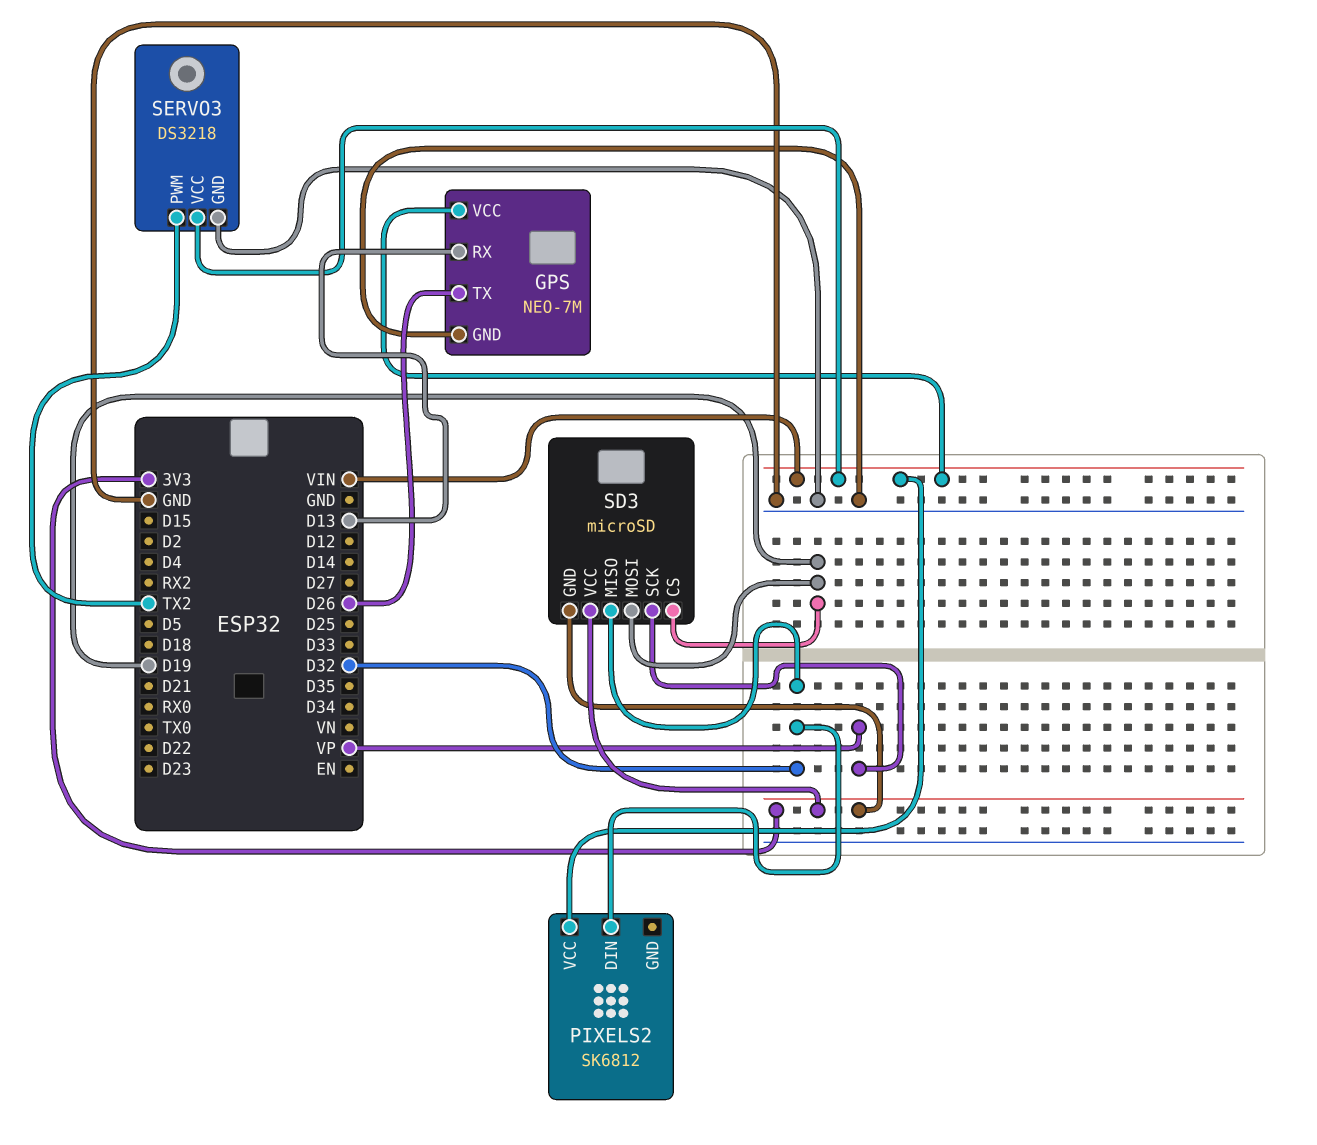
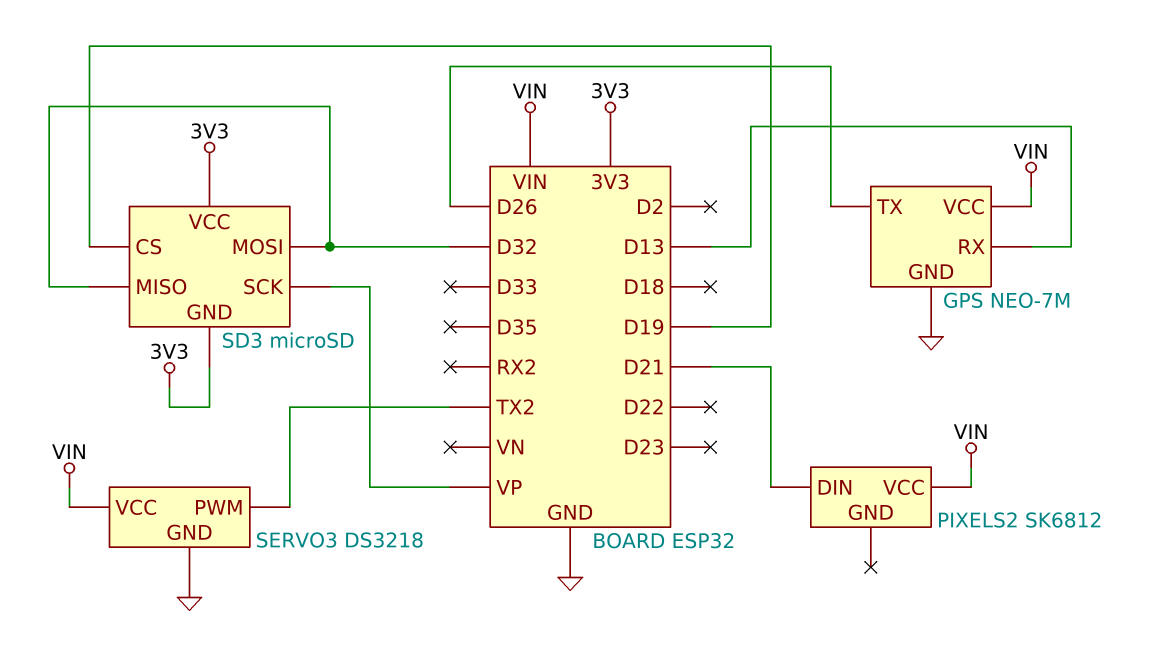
PIXELS2 pin DIN: D32 -> D21
SD3 pin MOSI: D19 -> D32

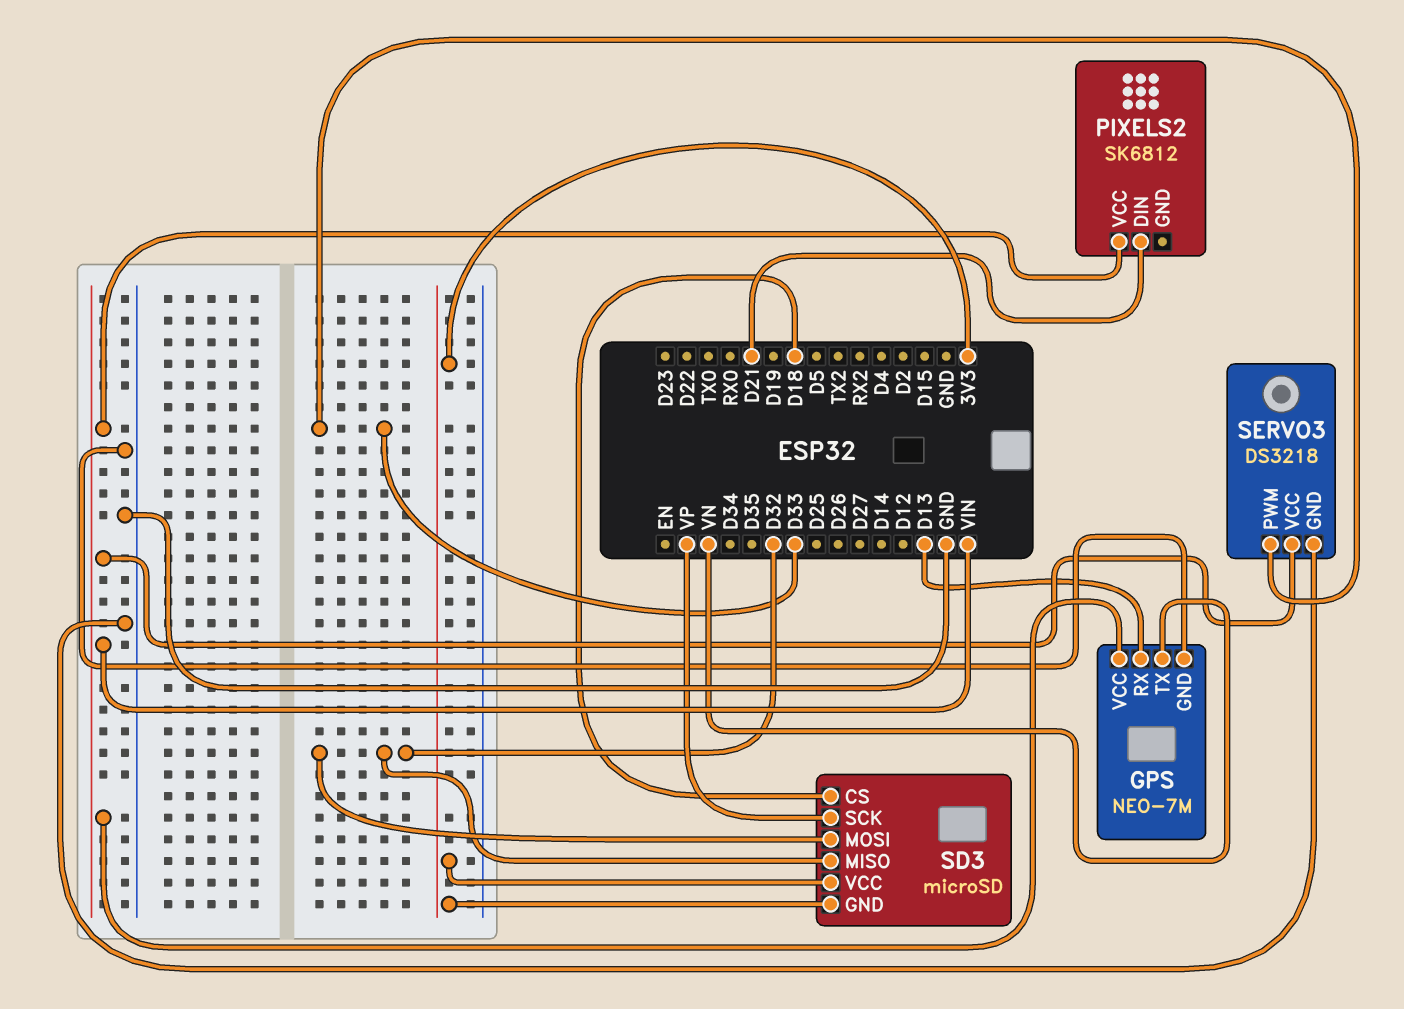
GPS pin TX: D26 -> VN
SD3 pin CS: D19 -> D18
SERVO3 pin PWM: TX2 -> D33

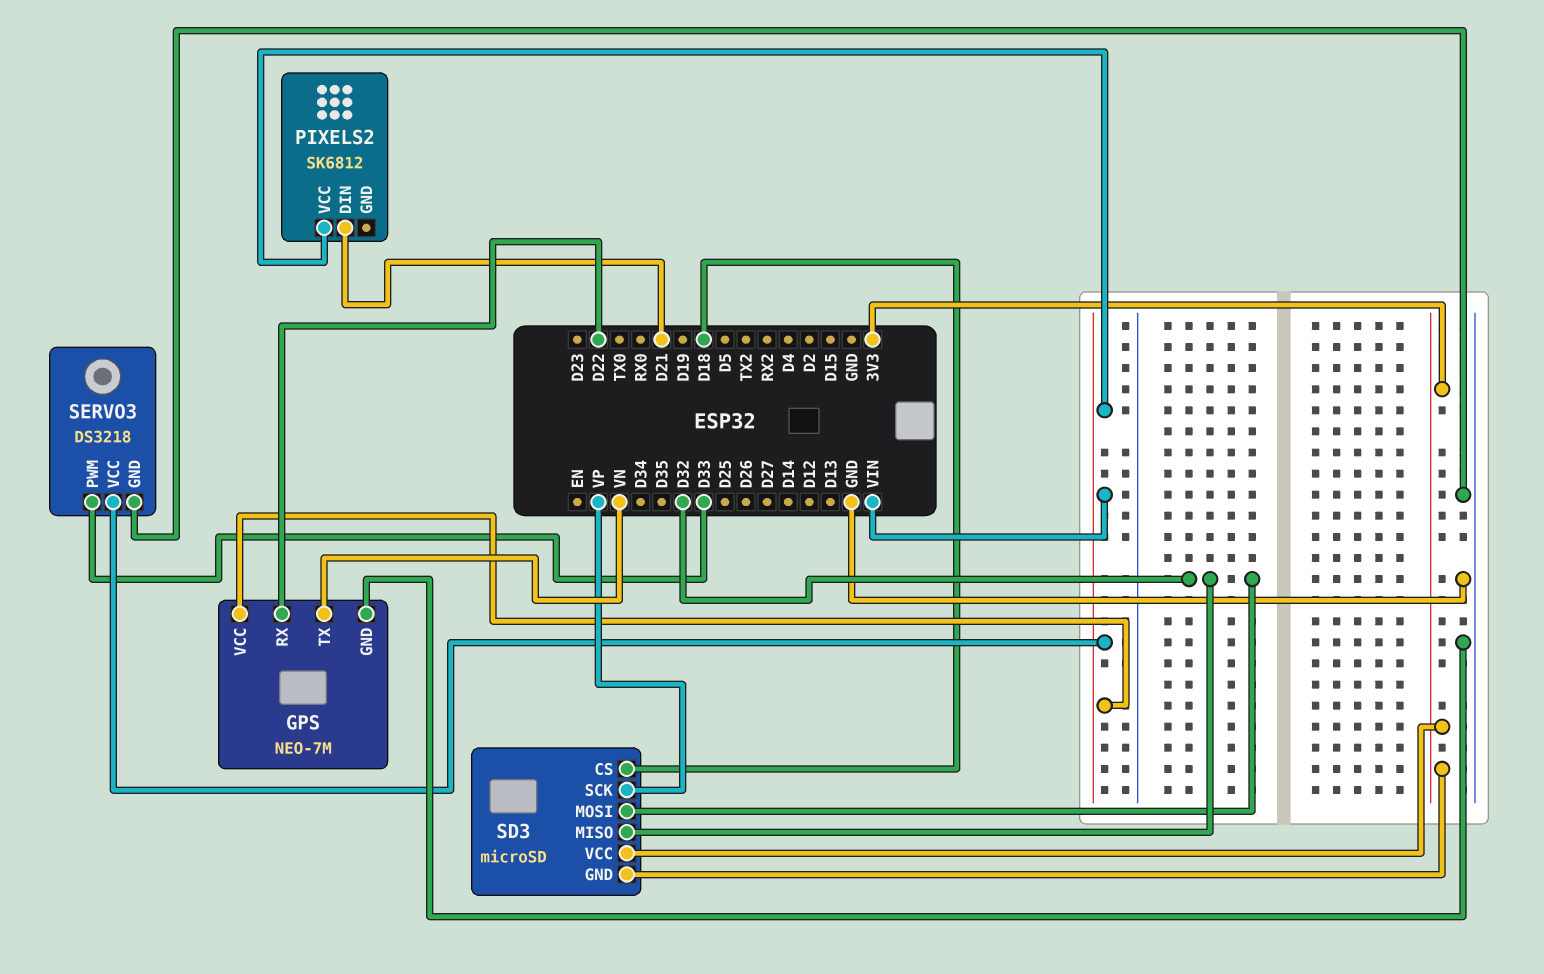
GPS pin RX: D13 -> D22

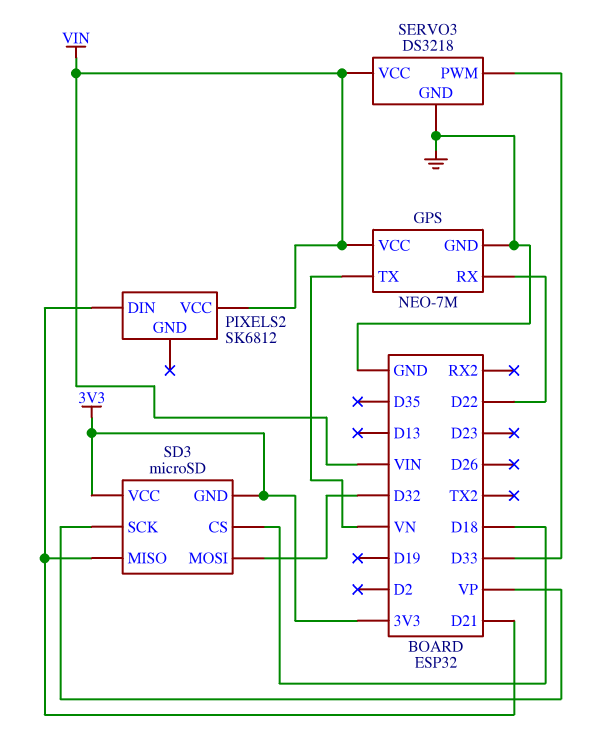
SD3 pin MISO: D32 -> D21

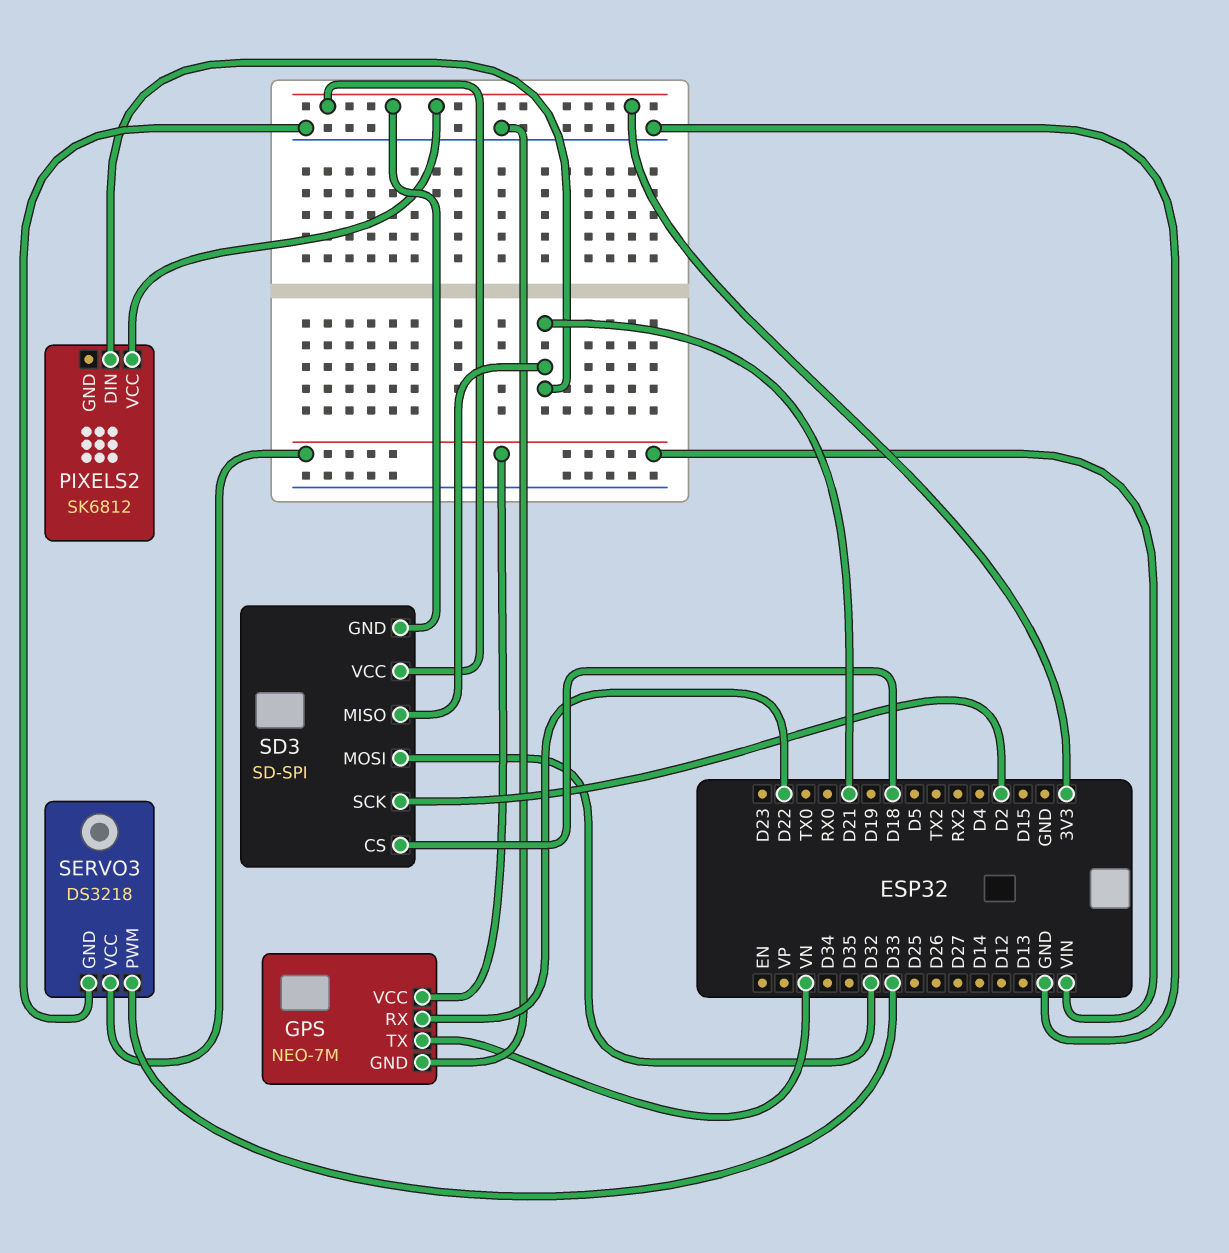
PIXELS2 pin VCC: VIN -> 3V3
SD3: microSD -> SD-SPI
SD3 pin SCK: VP -> D2

